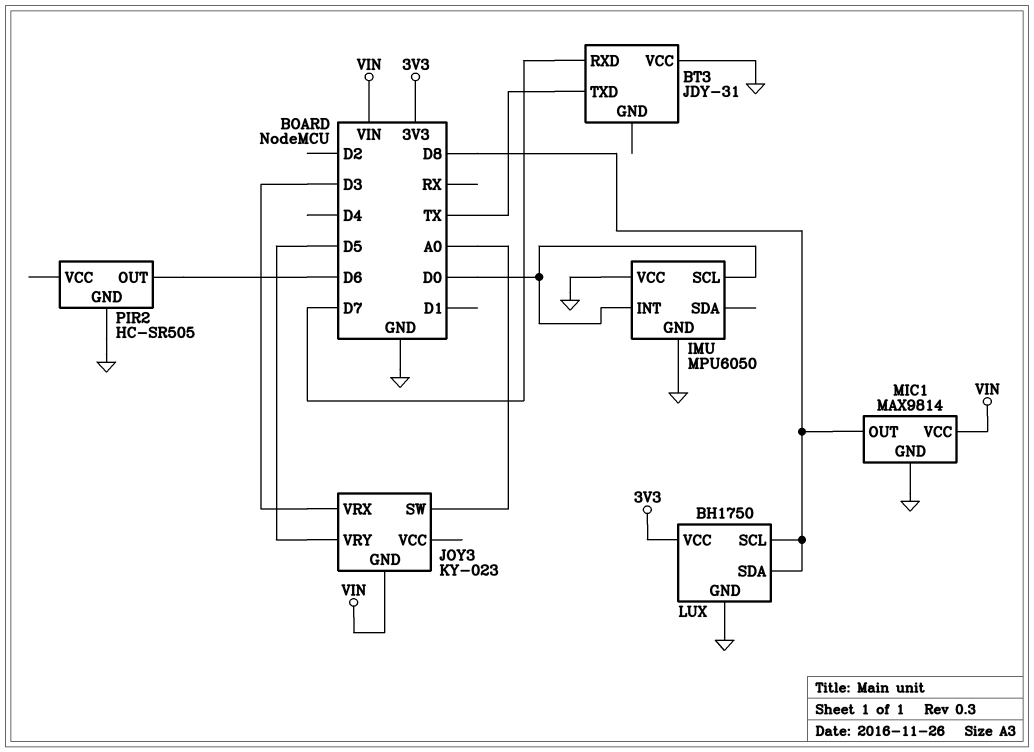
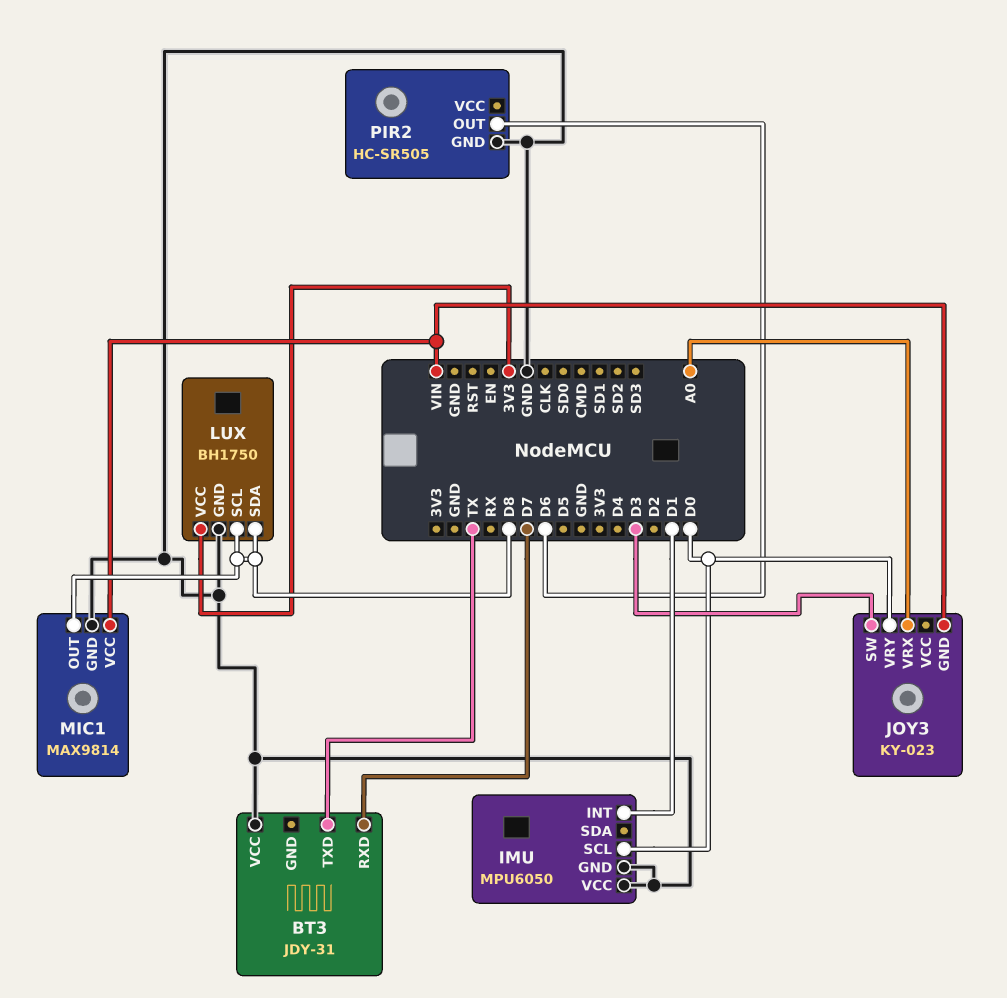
IMU pin INT: D0 -> D1
JOY3 pin SW: A0 -> D3
JOY3 pin VRX: D3 -> A0
JOY3 pin VRY: D5 -> D0

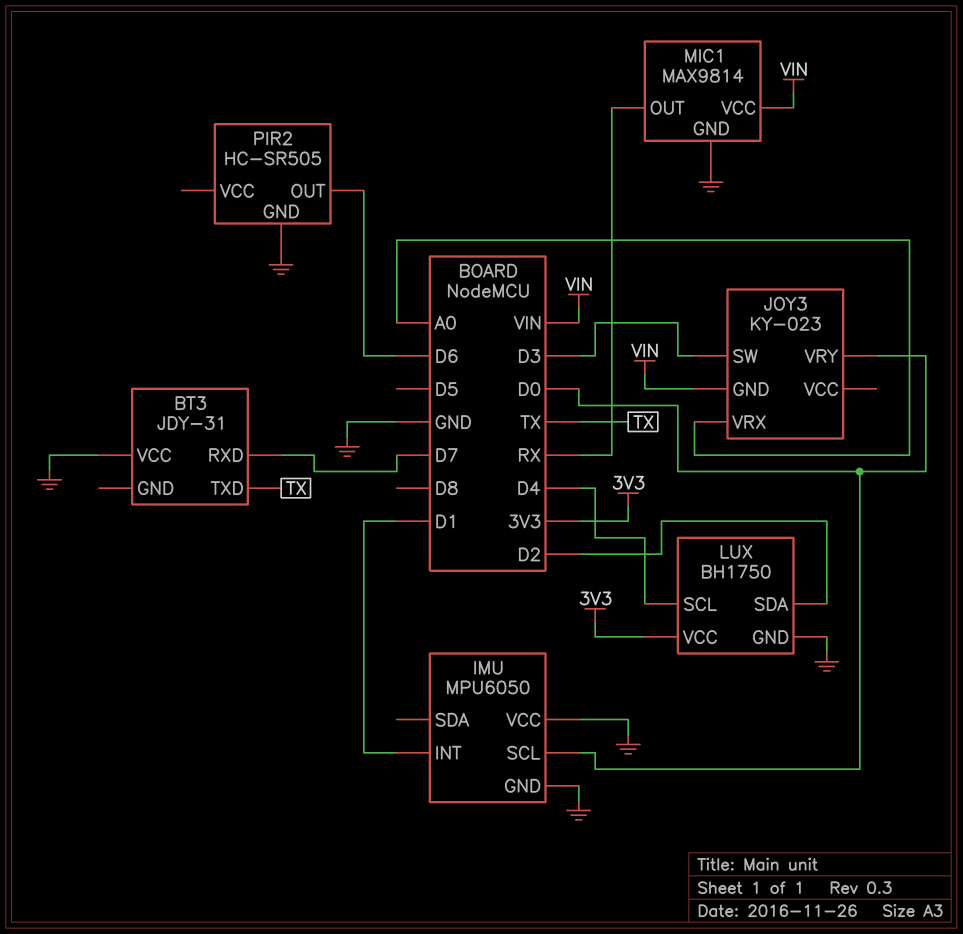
LUX pin SCL: D8 -> D4
LUX pin SDA: D8 -> D2
MIC1 pin OUT: D8 -> RX

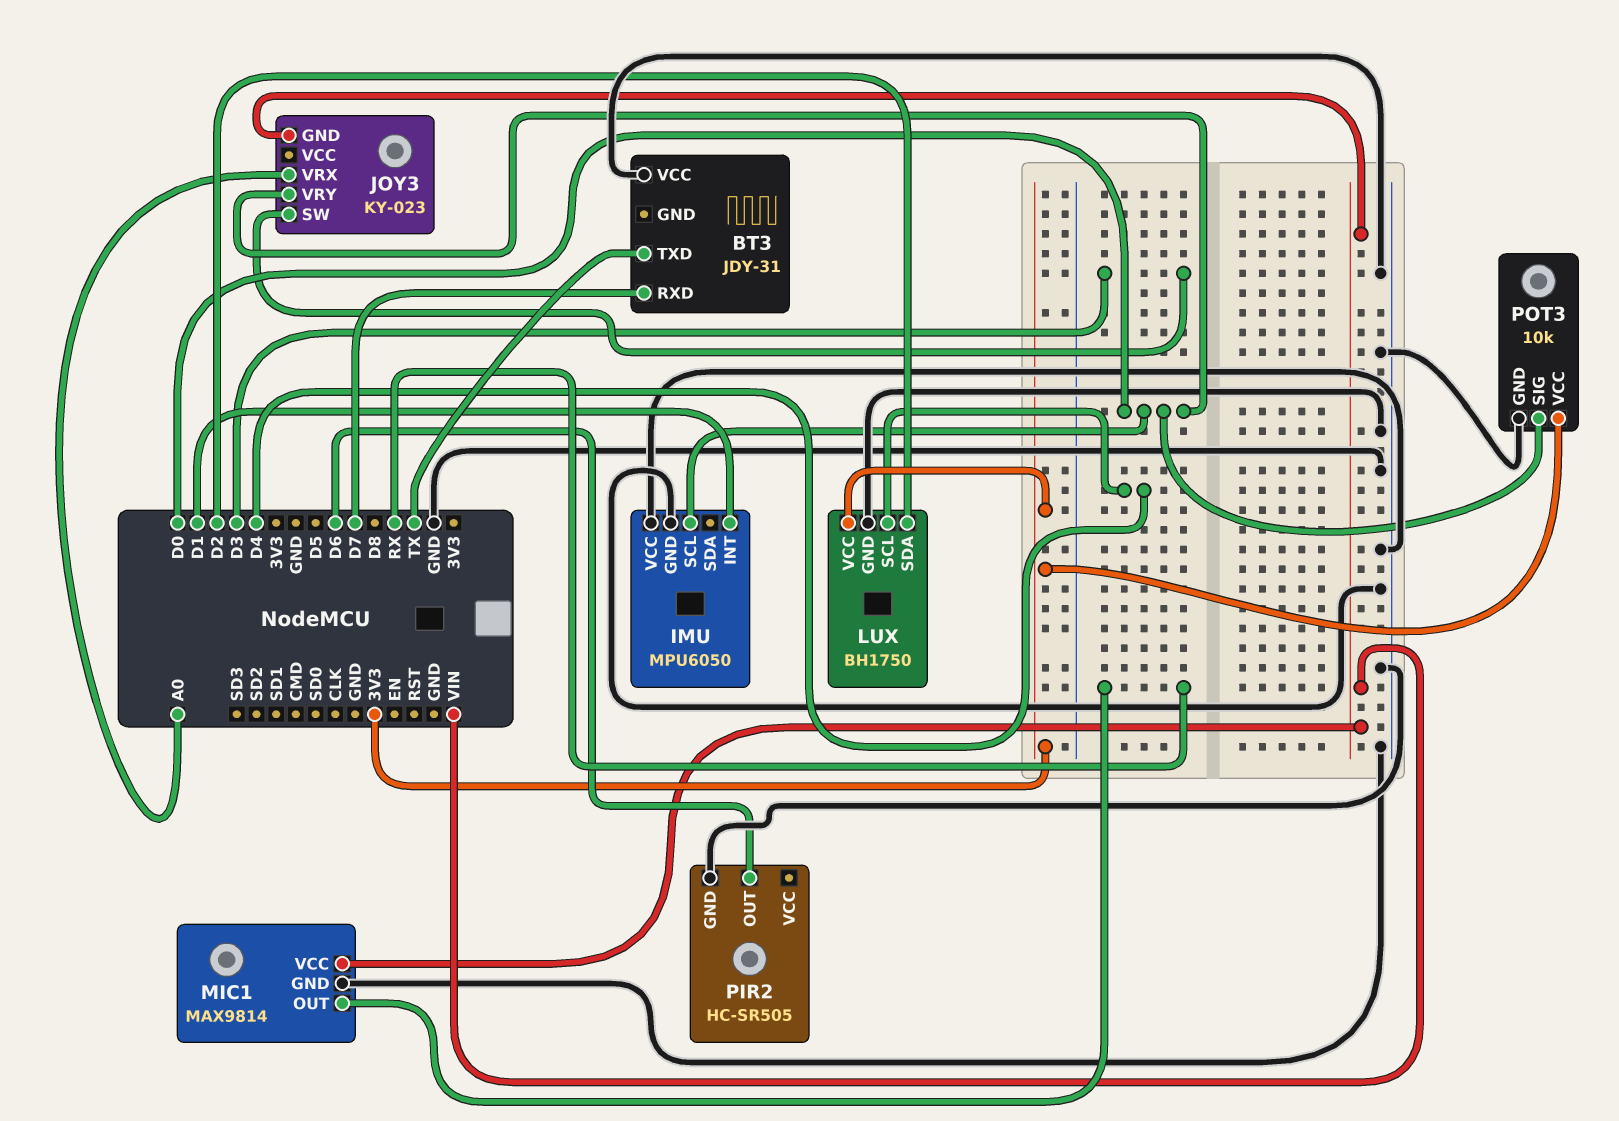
POT3: none -> 10k
POT3 pin GND: none -> GND
POT3 pin SIG: none -> D0
POT3 pin VCC: none -> 3V3

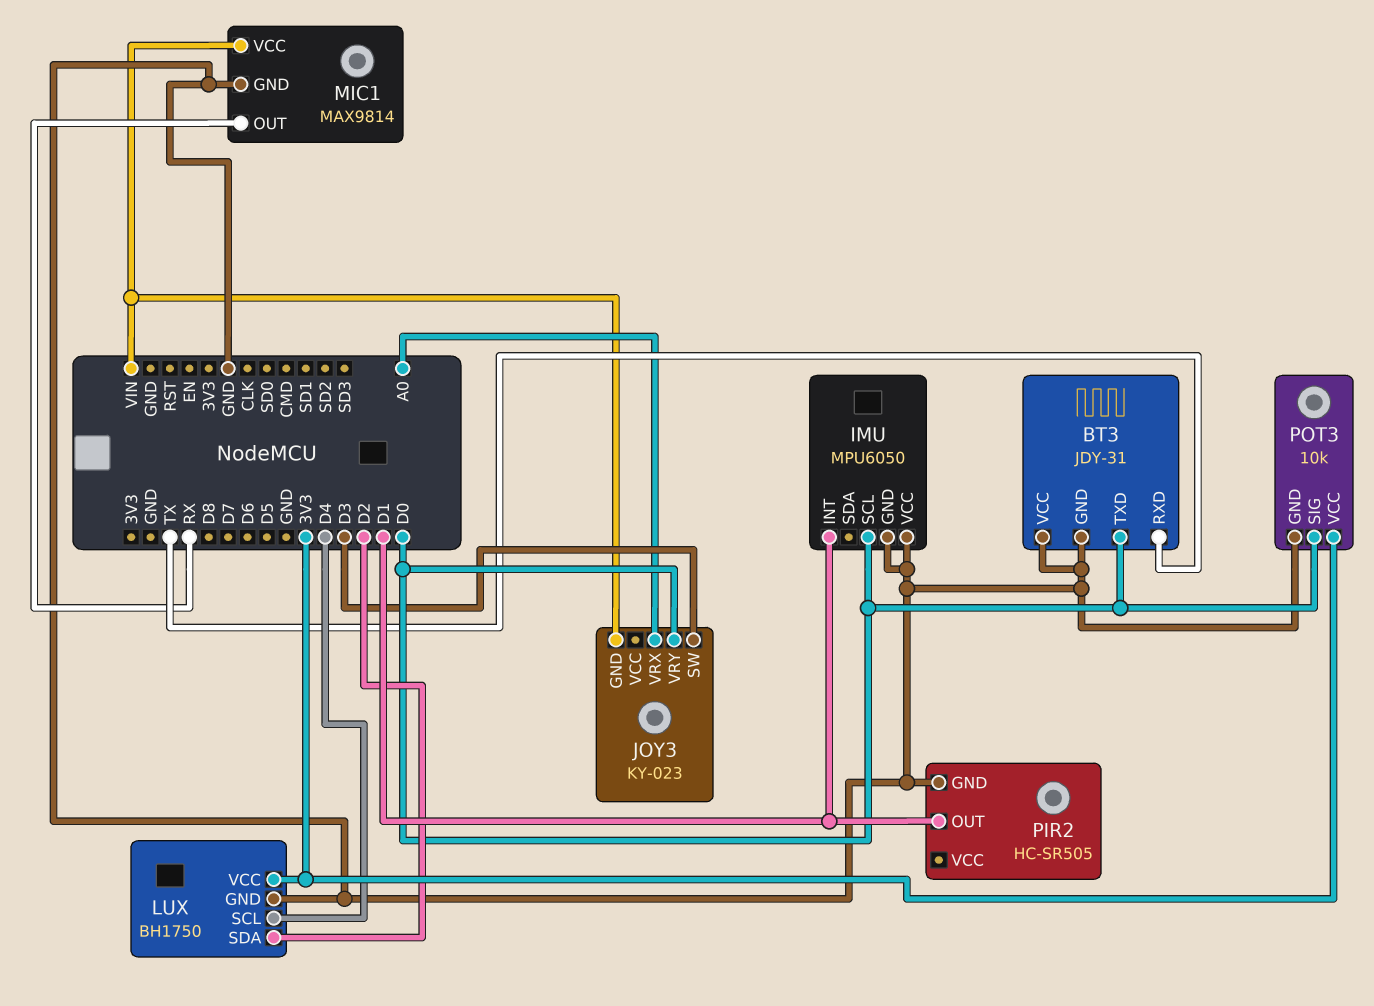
BT3 pin GND: none -> GND
BT3 pin RXD: D7 -> TX
BT3 pin TXD: TX -> D0
PIR2 pin OUT: D6 -> D1

